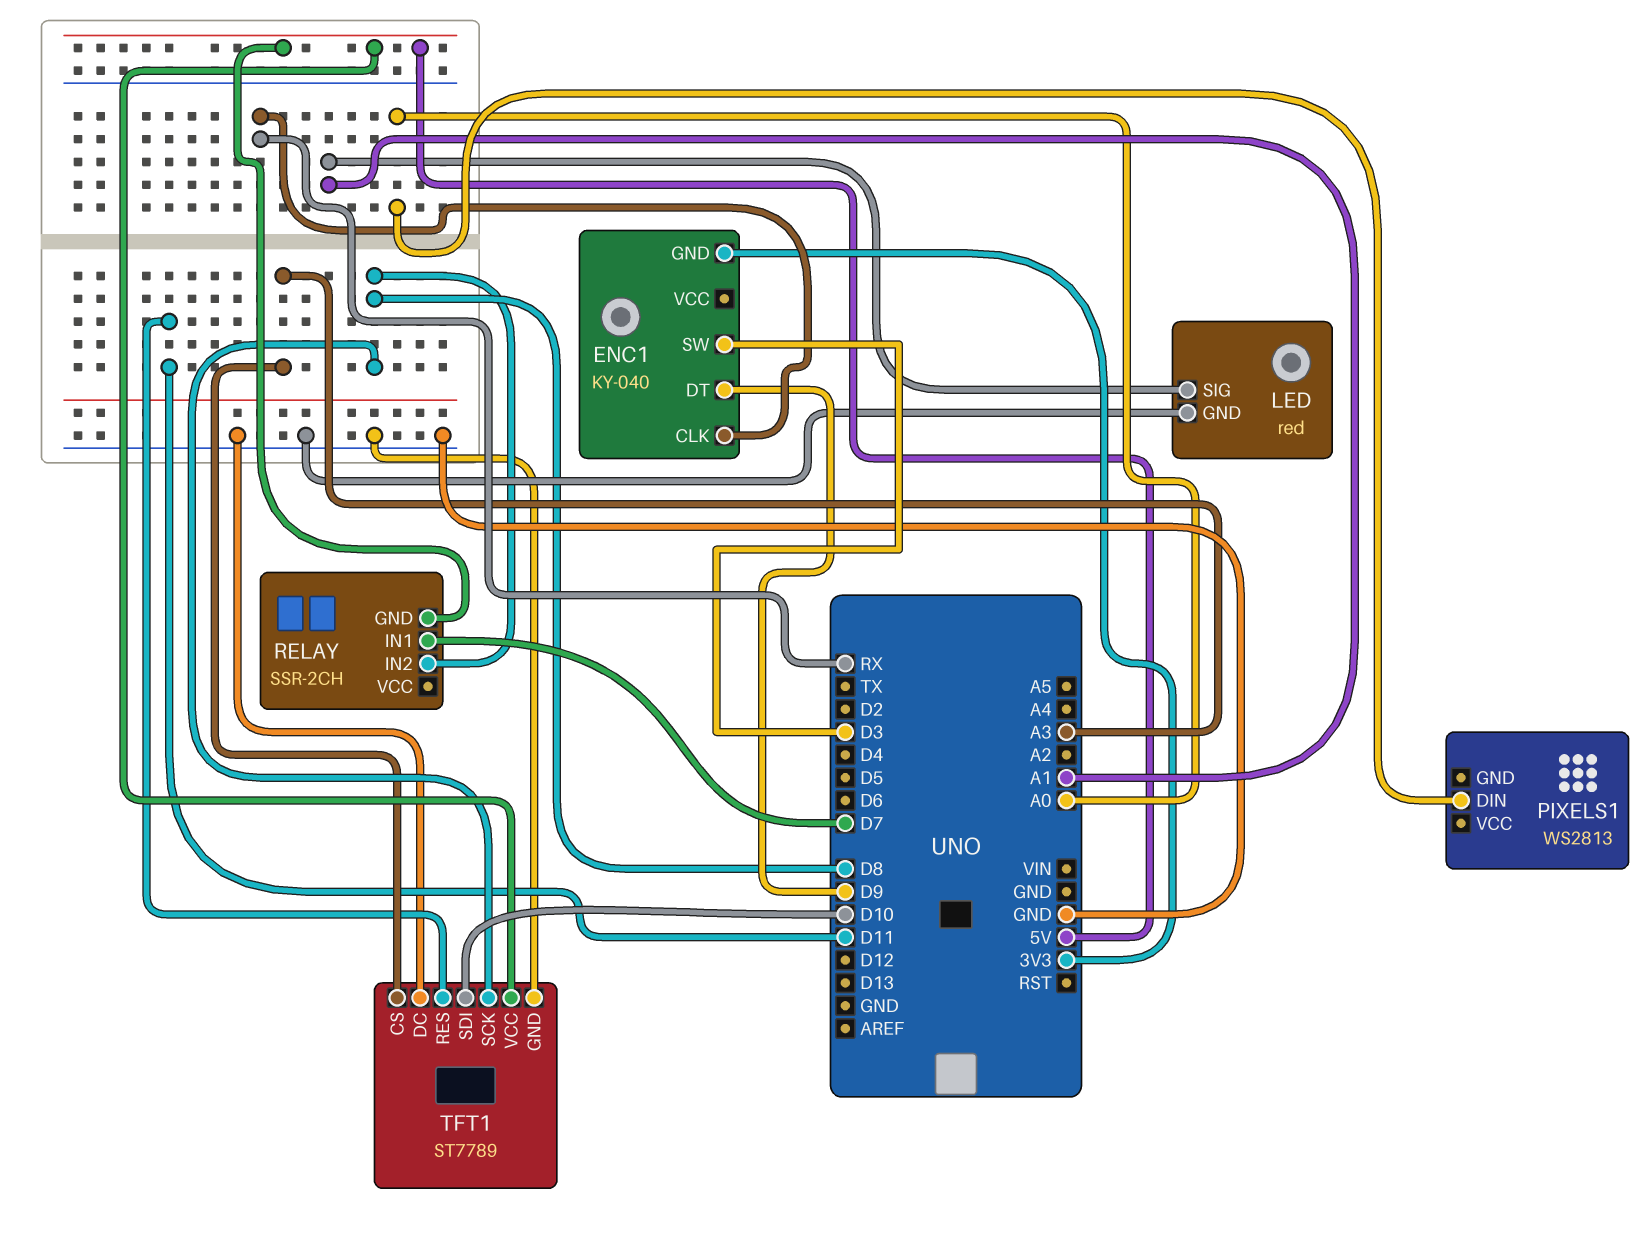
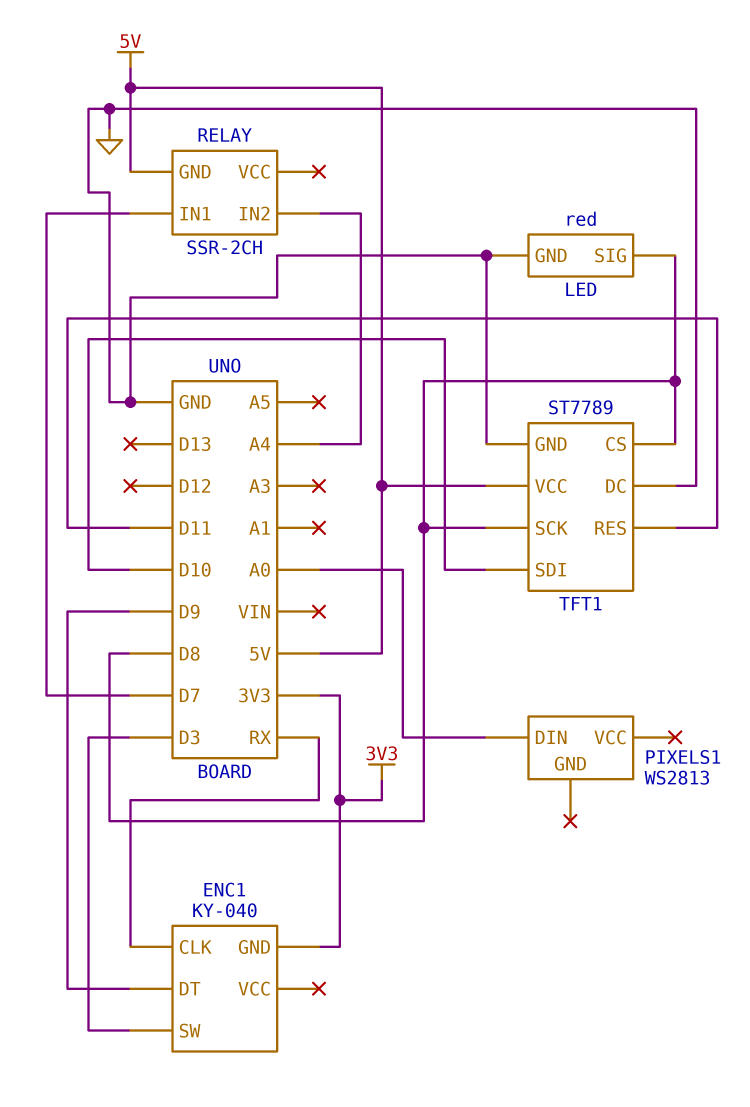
LED pin SIG: A1 -> D8
RELAY pin IN2: D8 -> A4
TFT1 pin CS: A3 -> D8

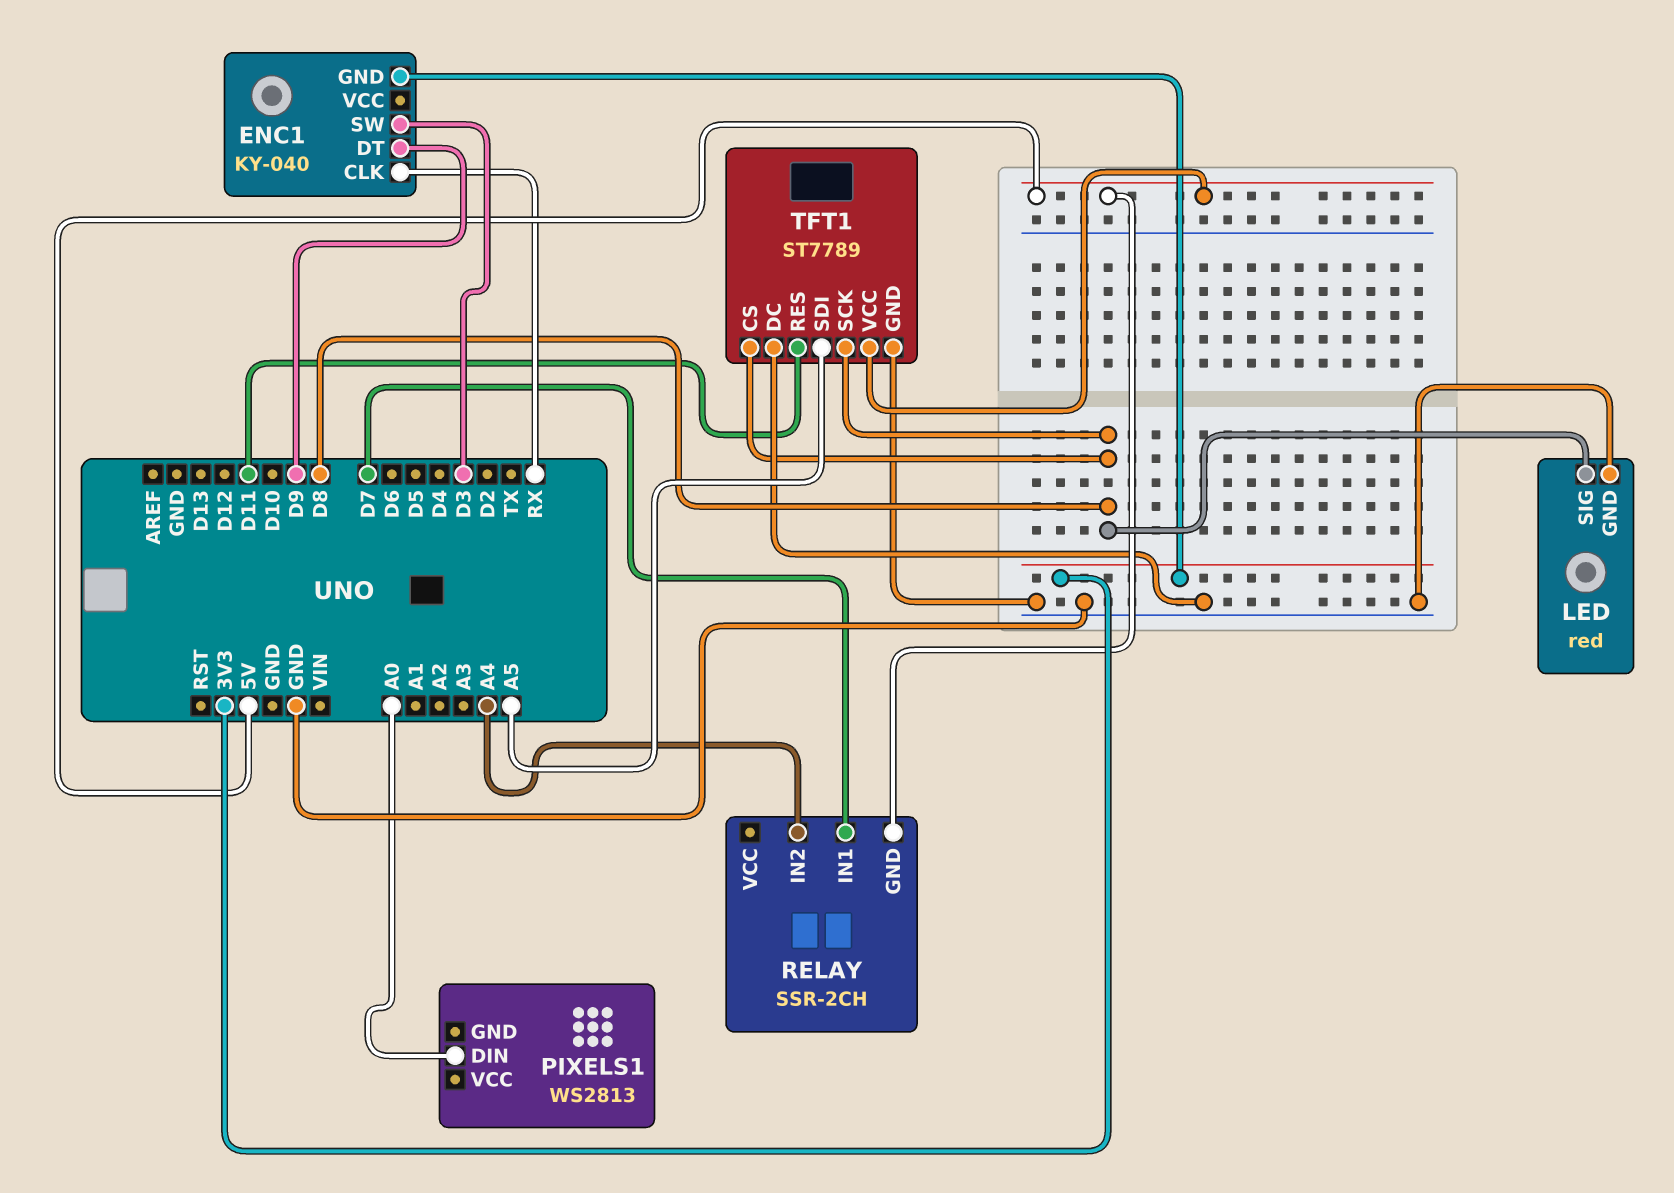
TFT1 pin SDI: D10 -> A5

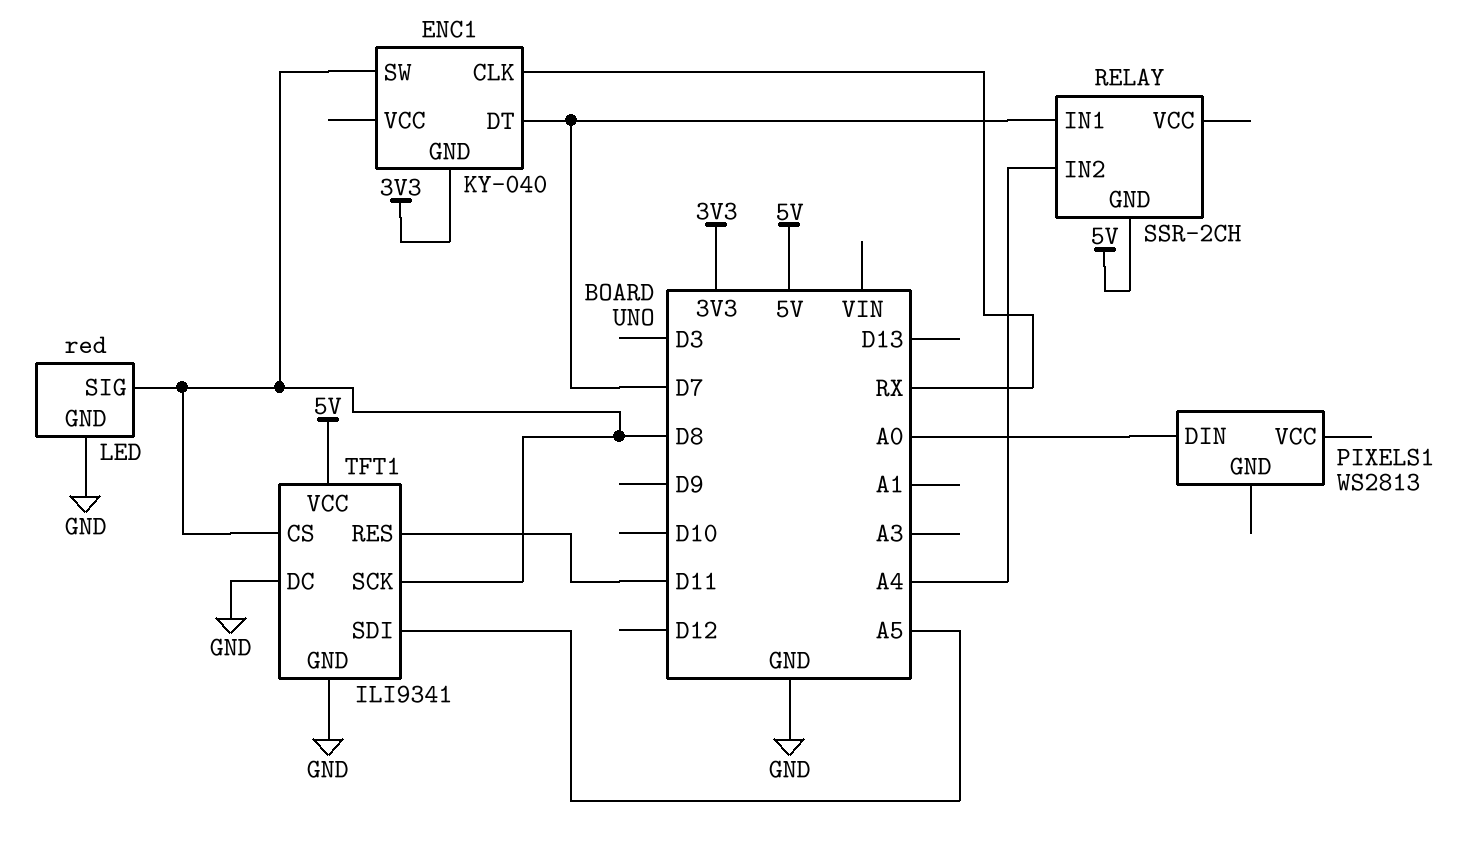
ENC1 pin DT: D9 -> D7
ENC1 pin SW: D3 -> D8
TFT1: ST7789 -> ILI9341

